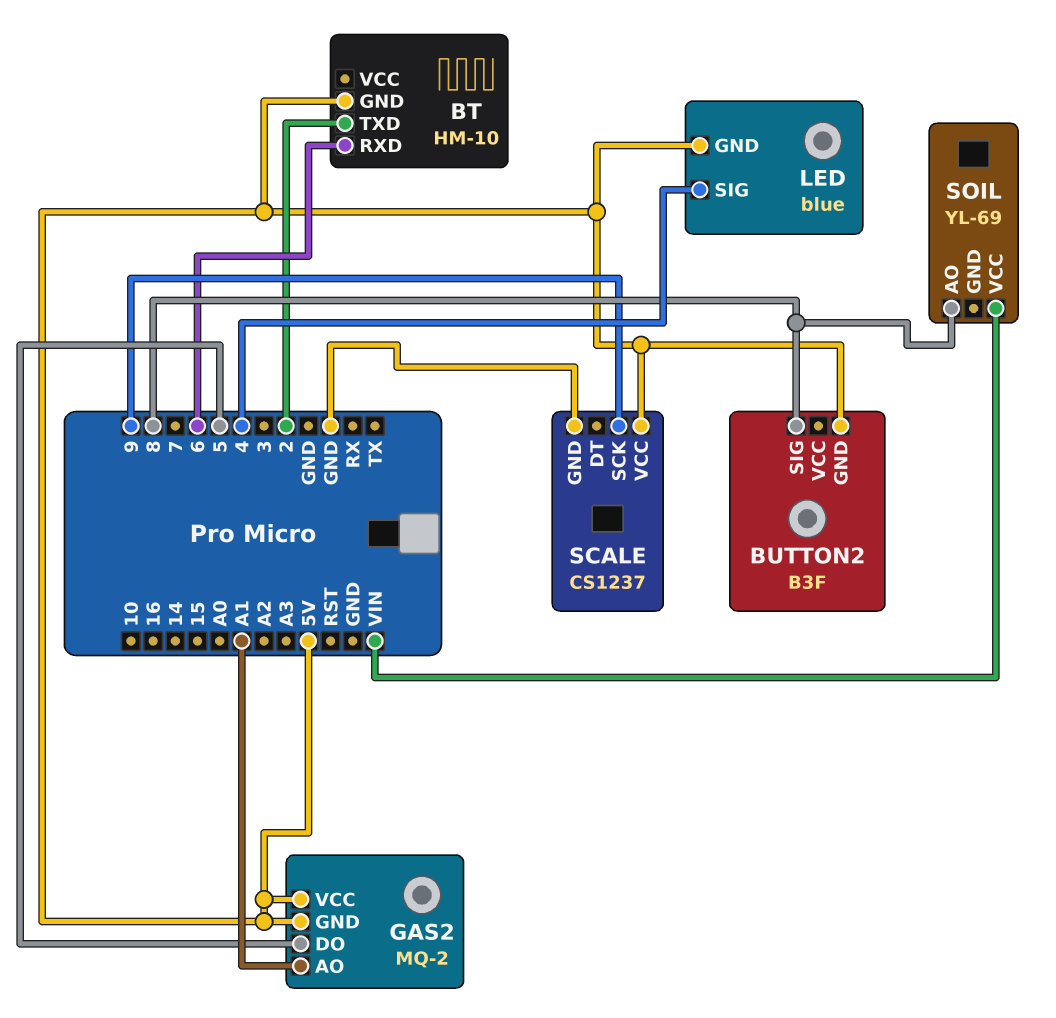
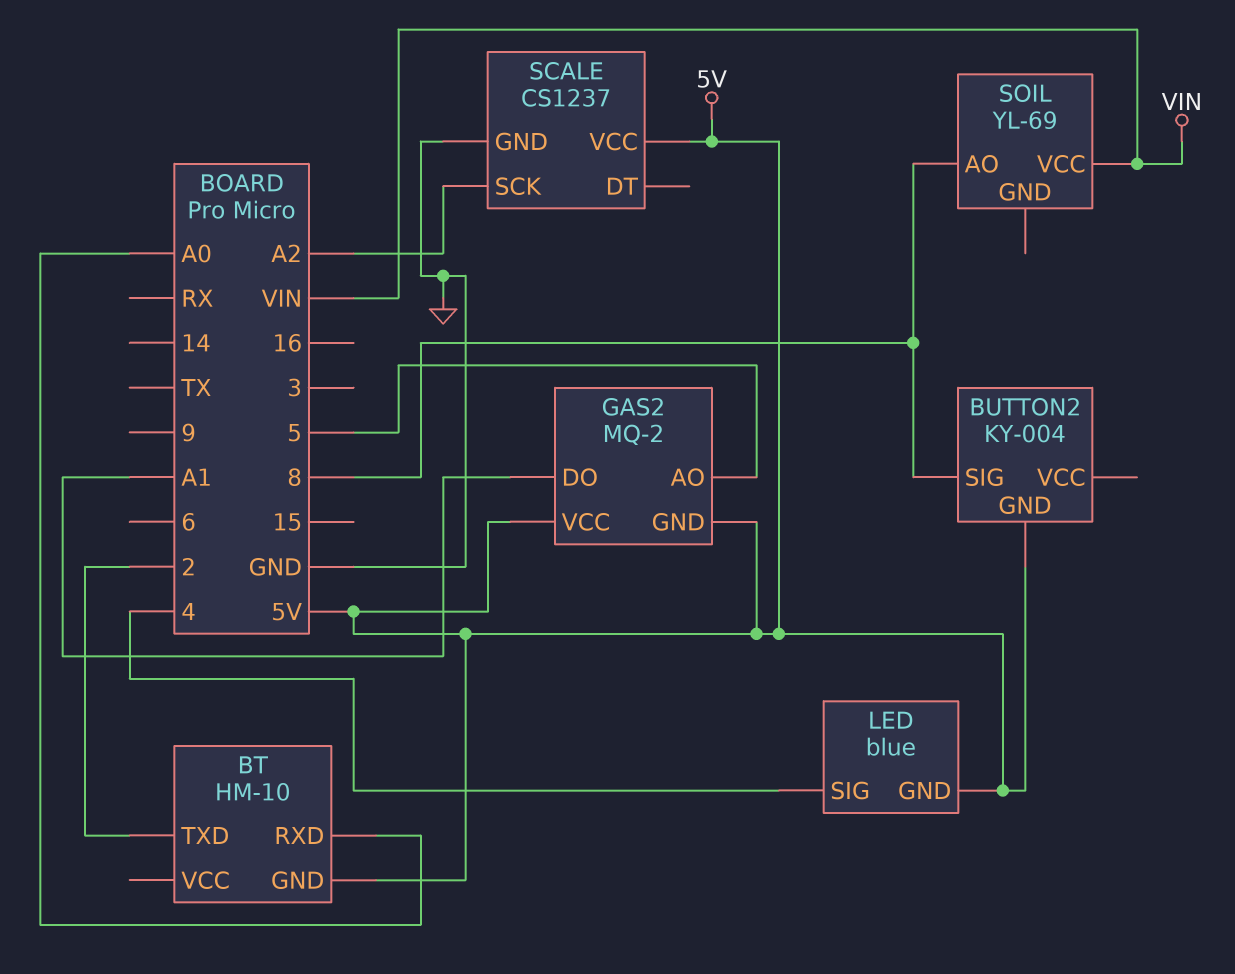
BT pin RXD: 6 -> A0
BUTTON2: B3F -> KY-004
GAS2 pin AO: A1 -> 5
GAS2 pin DO: 5 -> A1
SCALE pin SCK: 9 -> A2

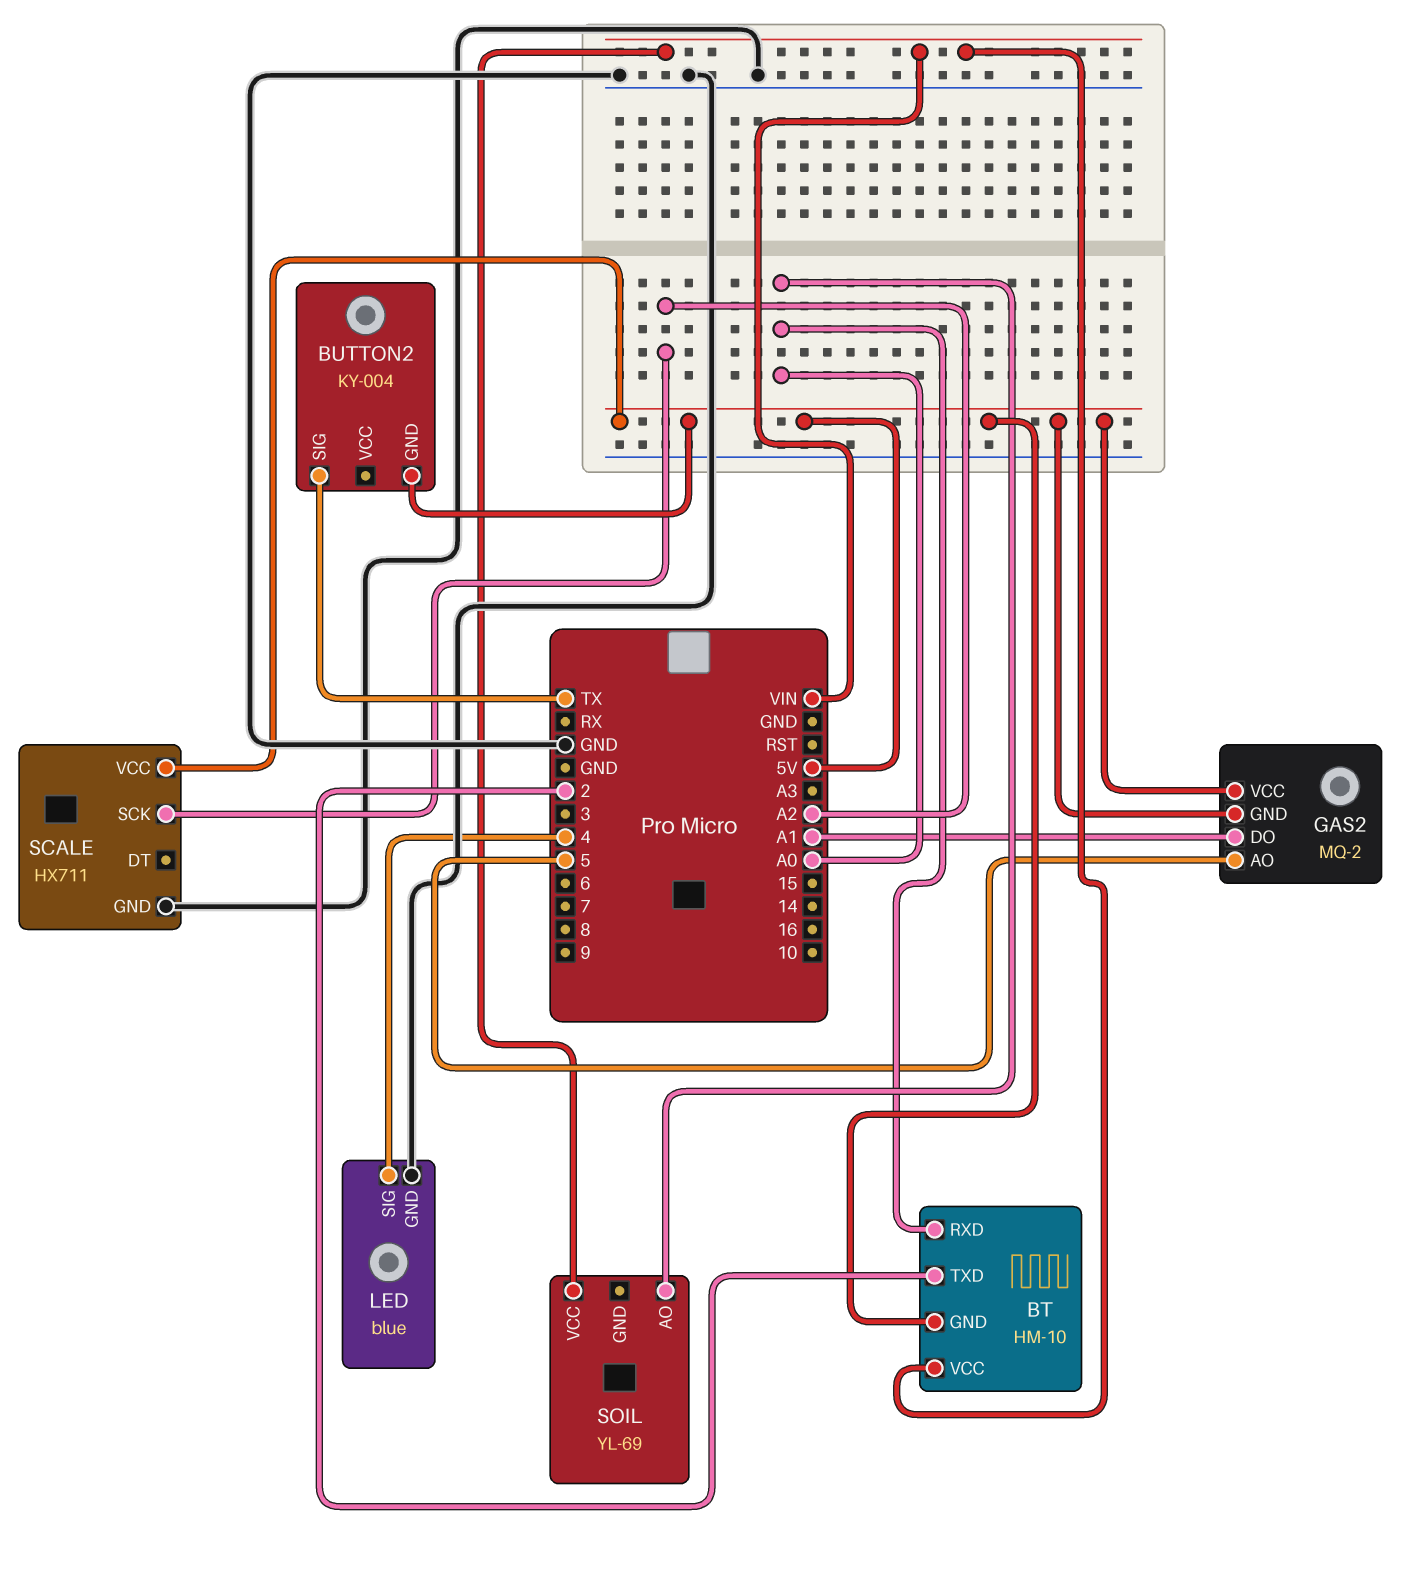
BT pin VCC: none -> VIN
BUTTON2 pin SIG: 8 -> TX
LED pin GND: 5V -> GND
SCALE: CS1237 -> HX711
SOIL pin AO: 8 -> A0

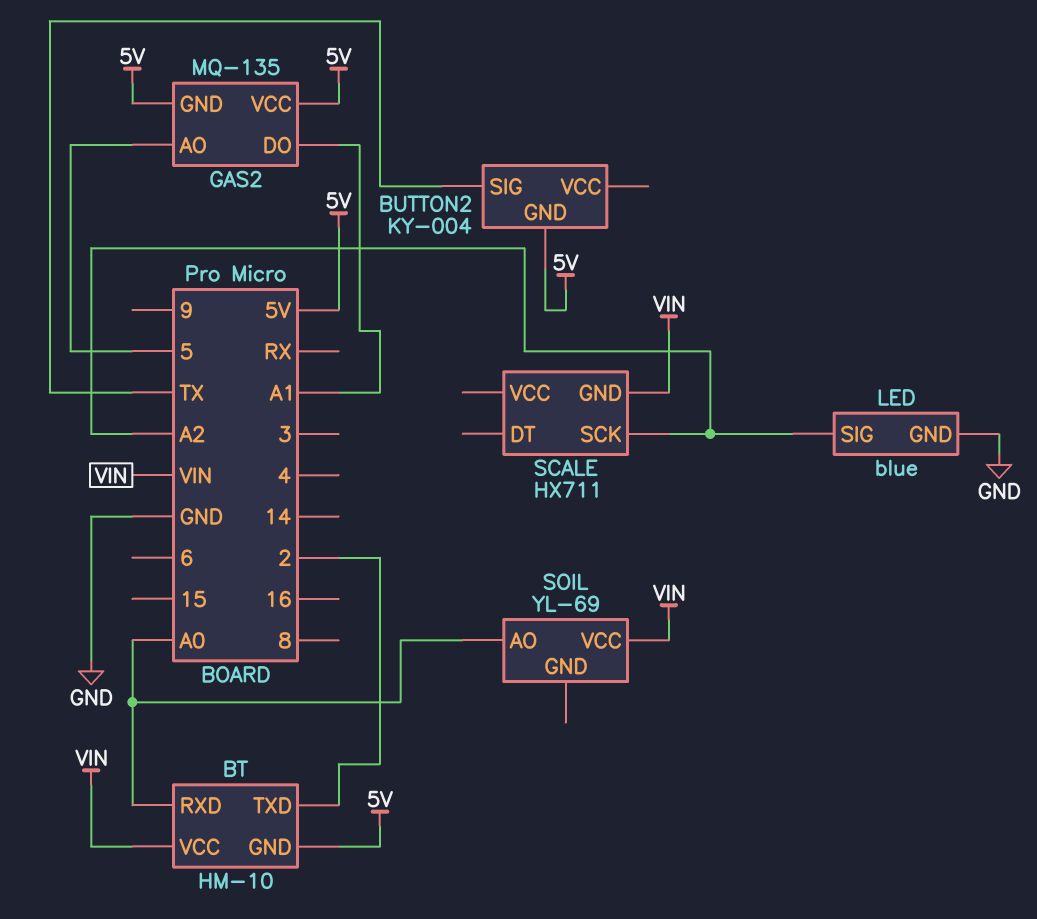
GAS2: MQ-2 -> MQ-135
LED pin SIG: 4 -> A2
SCALE pin GND: GND -> VIN
SCALE pin VCC: 5V -> none

